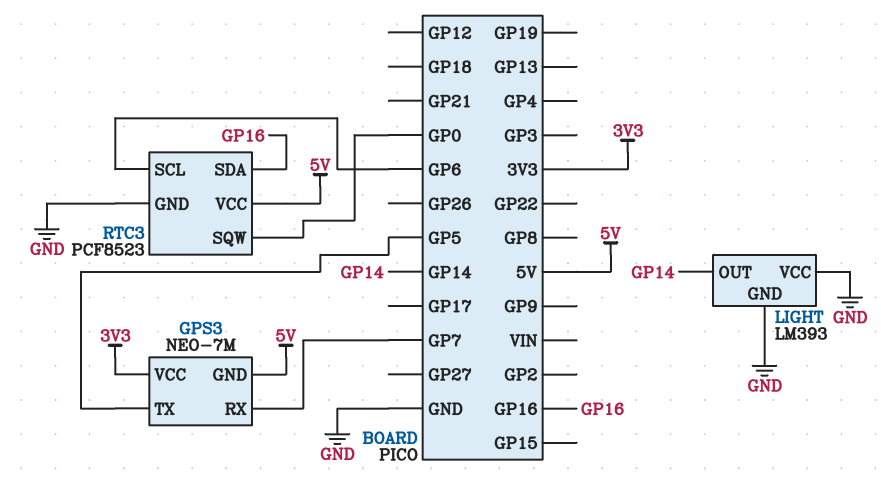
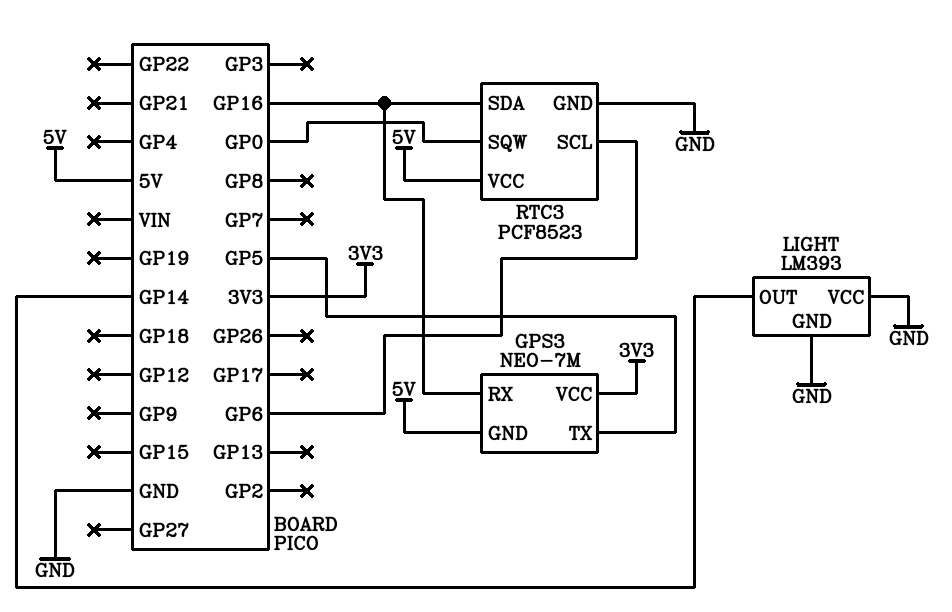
GPS3 pin RX: GP7 -> GP16

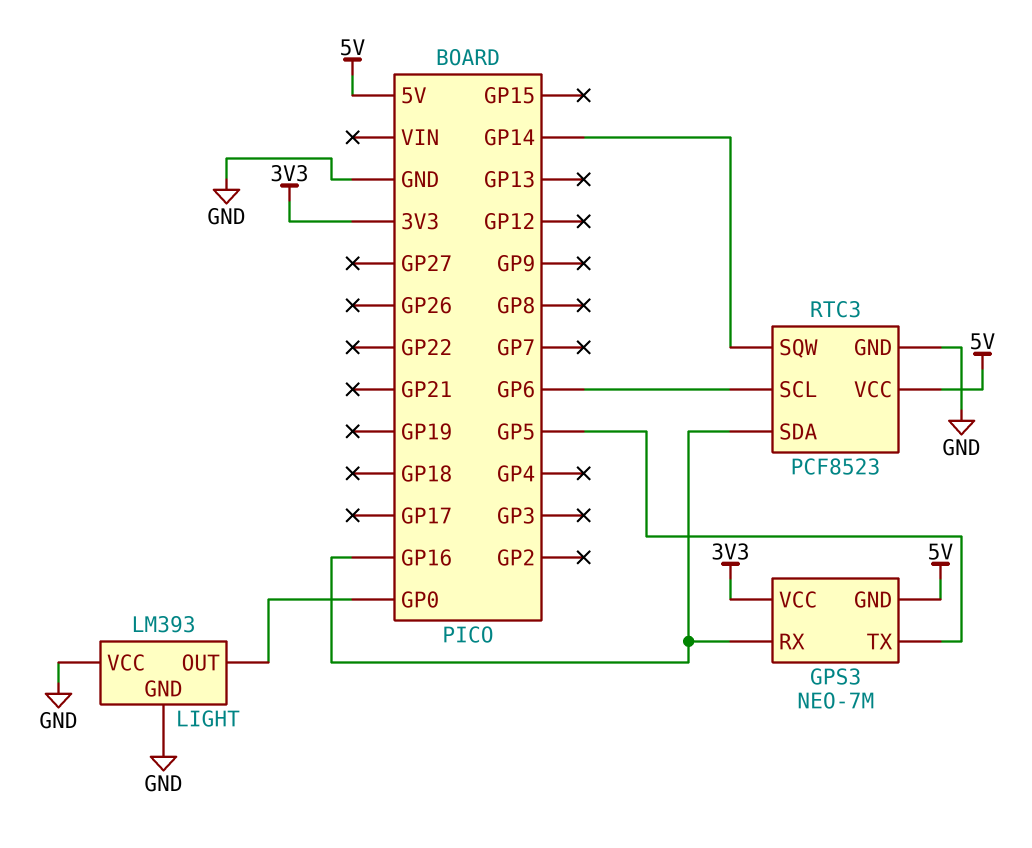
LIGHT pin OUT: GP14 -> GP0
RTC3 pin SQW: GP0 -> GP14

